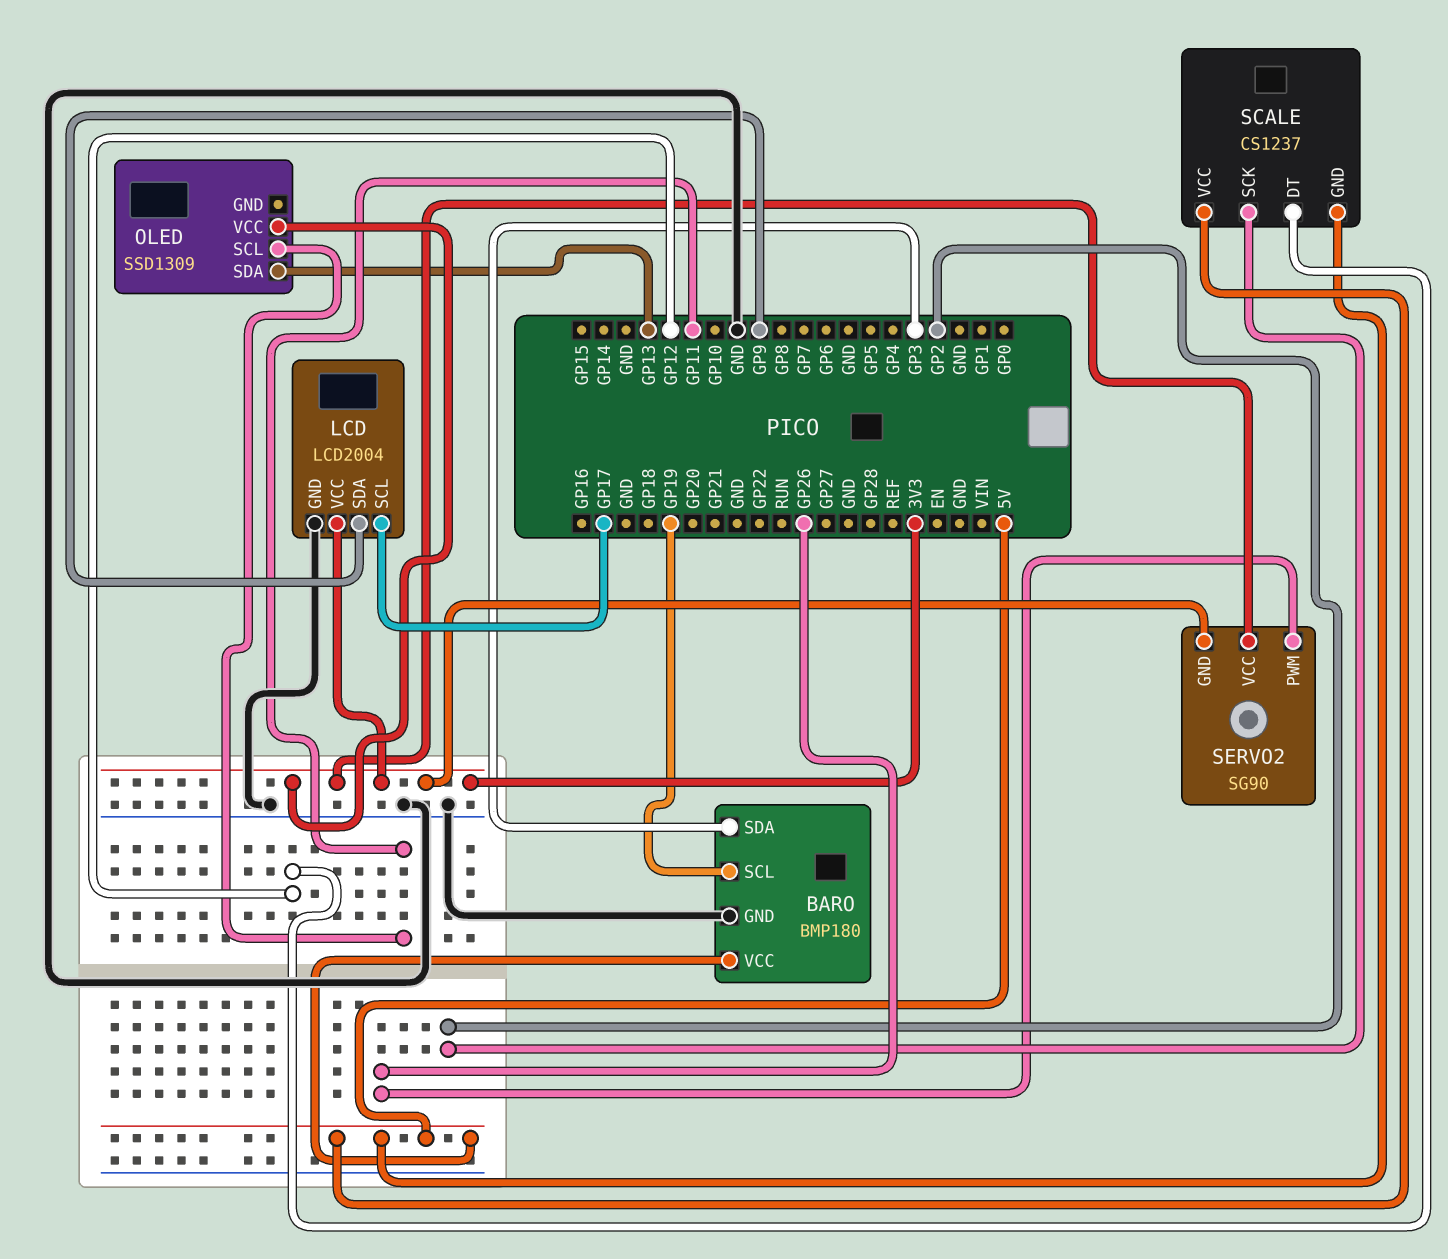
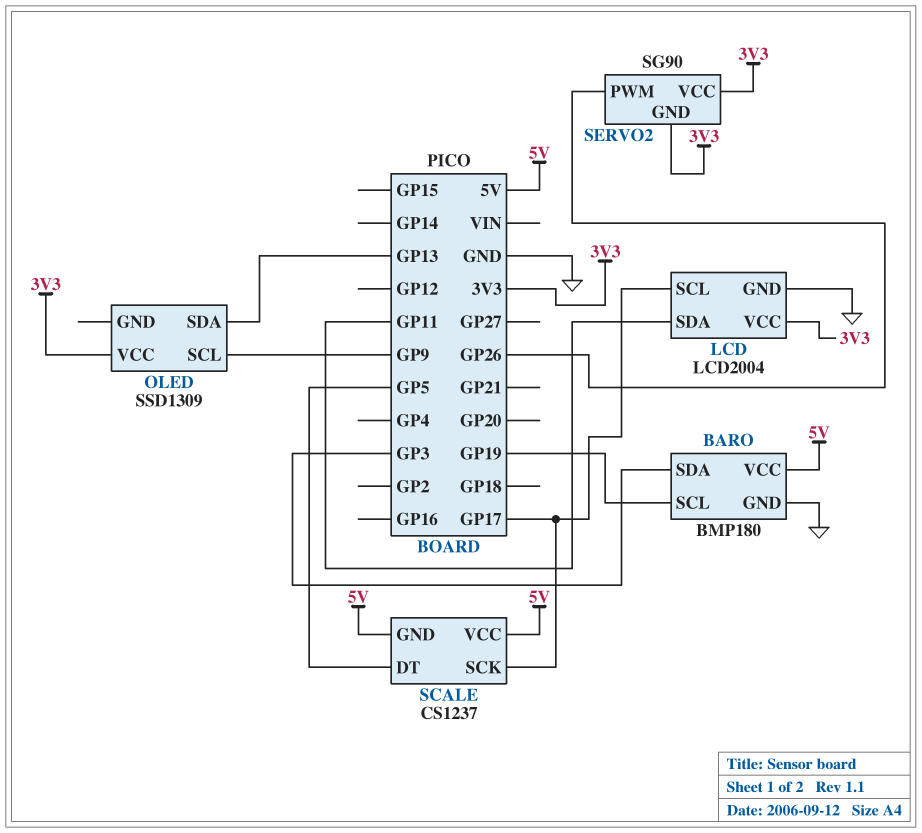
LCD pin SDA: GP9 -> GP11
OLED pin SCL: GP11 -> GP9
SCALE pin DT: GP12 -> GP5
SCALE pin SCK: GP2 -> GP17

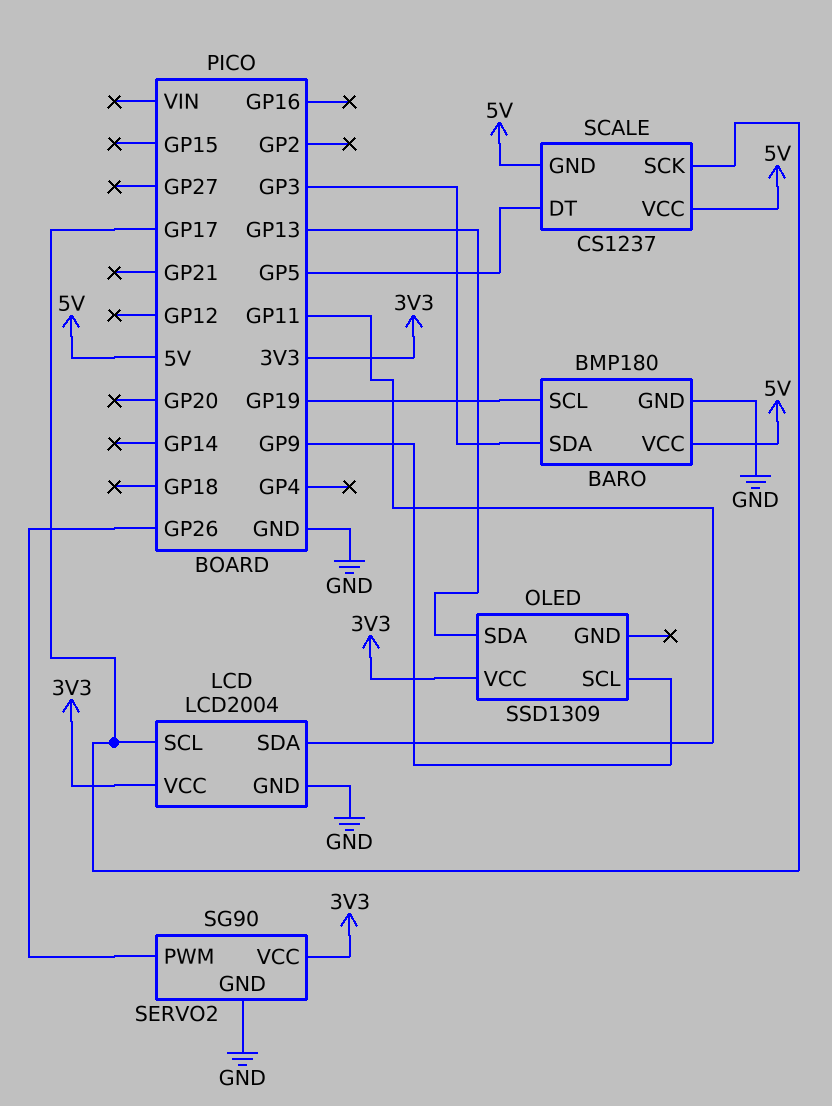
SERVO2 pin GND: 3V3 -> GND

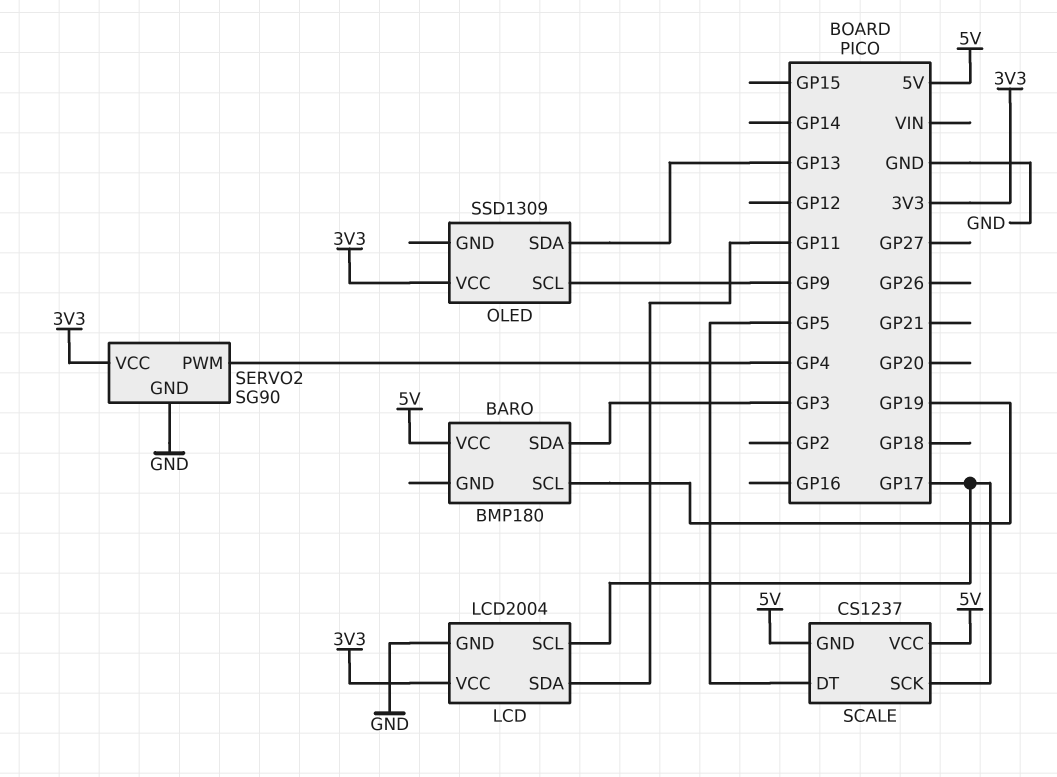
BARO pin GND: GND -> none
SERVO2 pin PWM: GP26 -> GP4

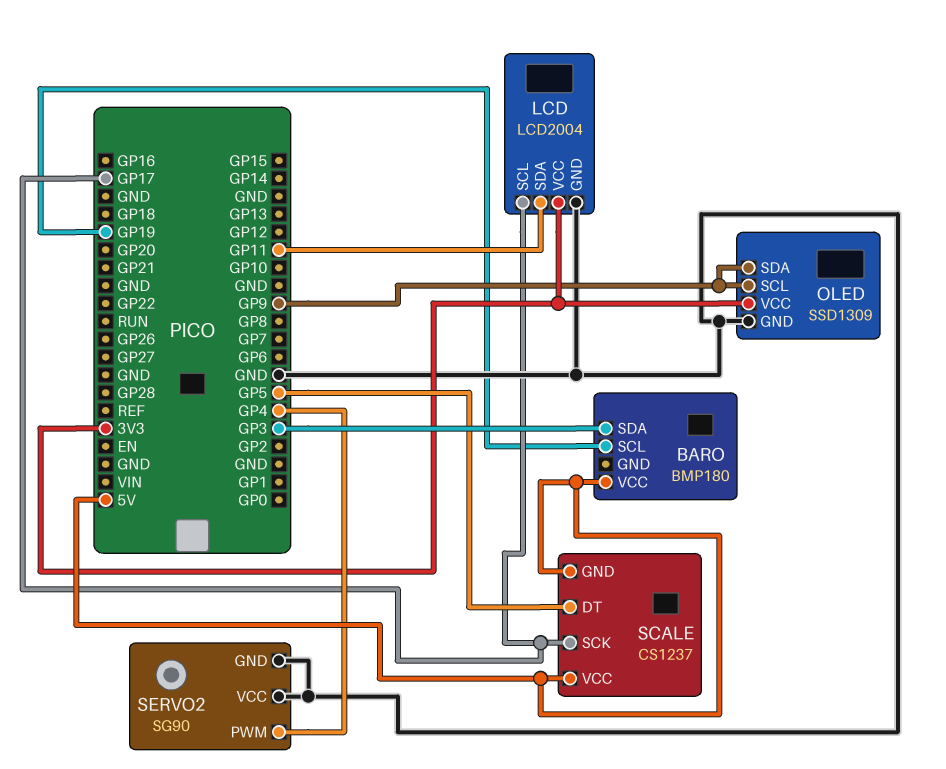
OLED pin GND: none -> GND
OLED pin SDA: GP13 -> GP9
SERVO2 pin VCC: 3V3 -> GND

